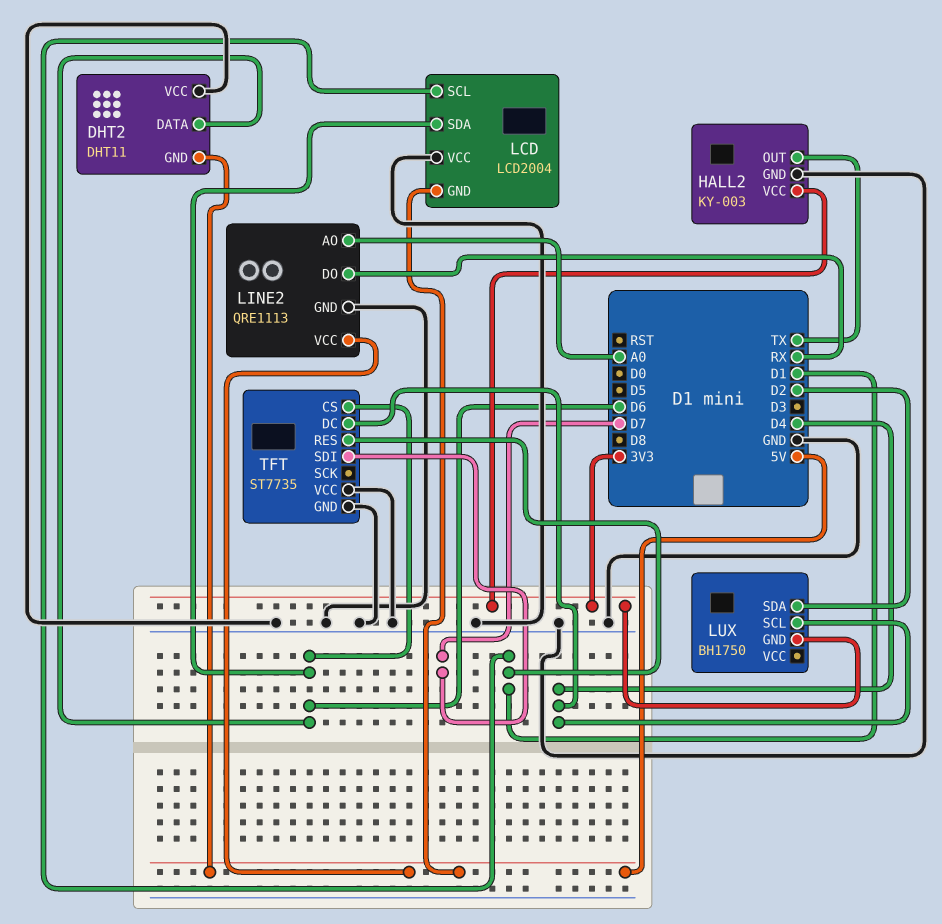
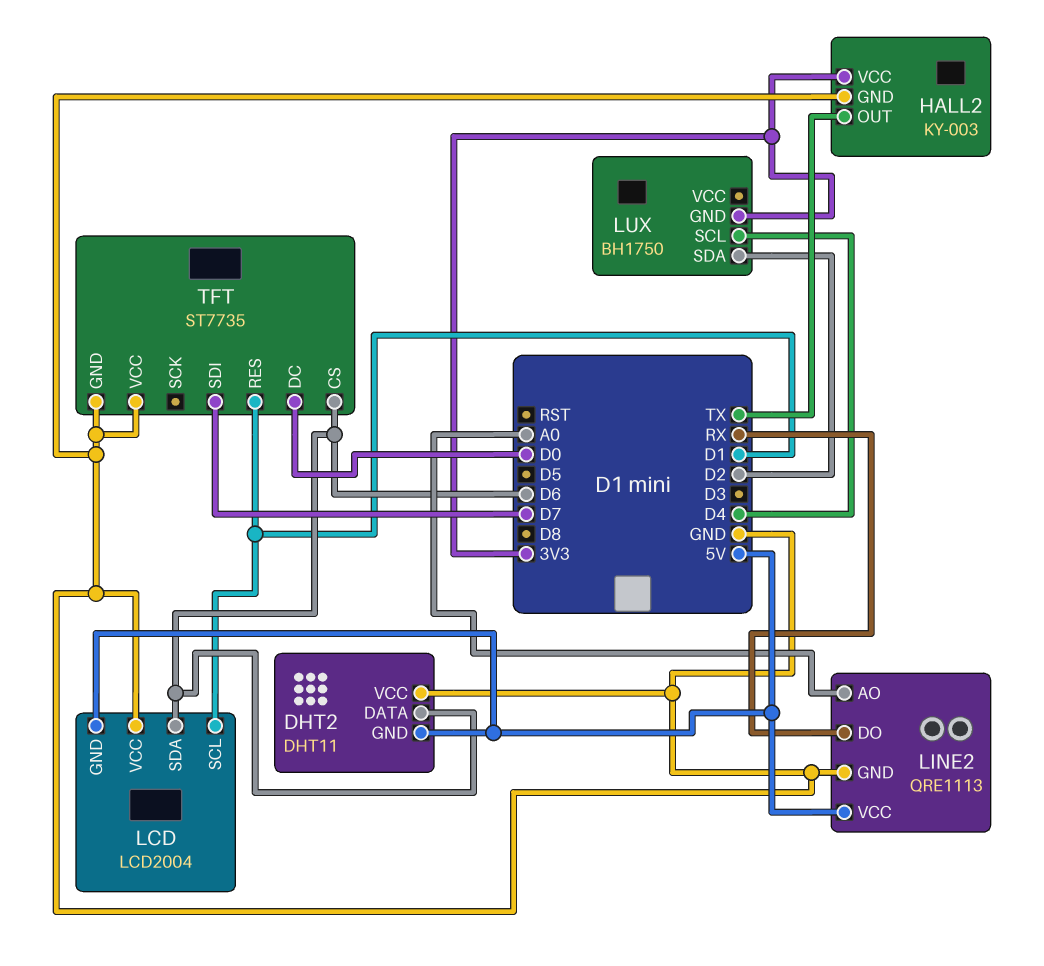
TFT pin DC: D4 -> D0

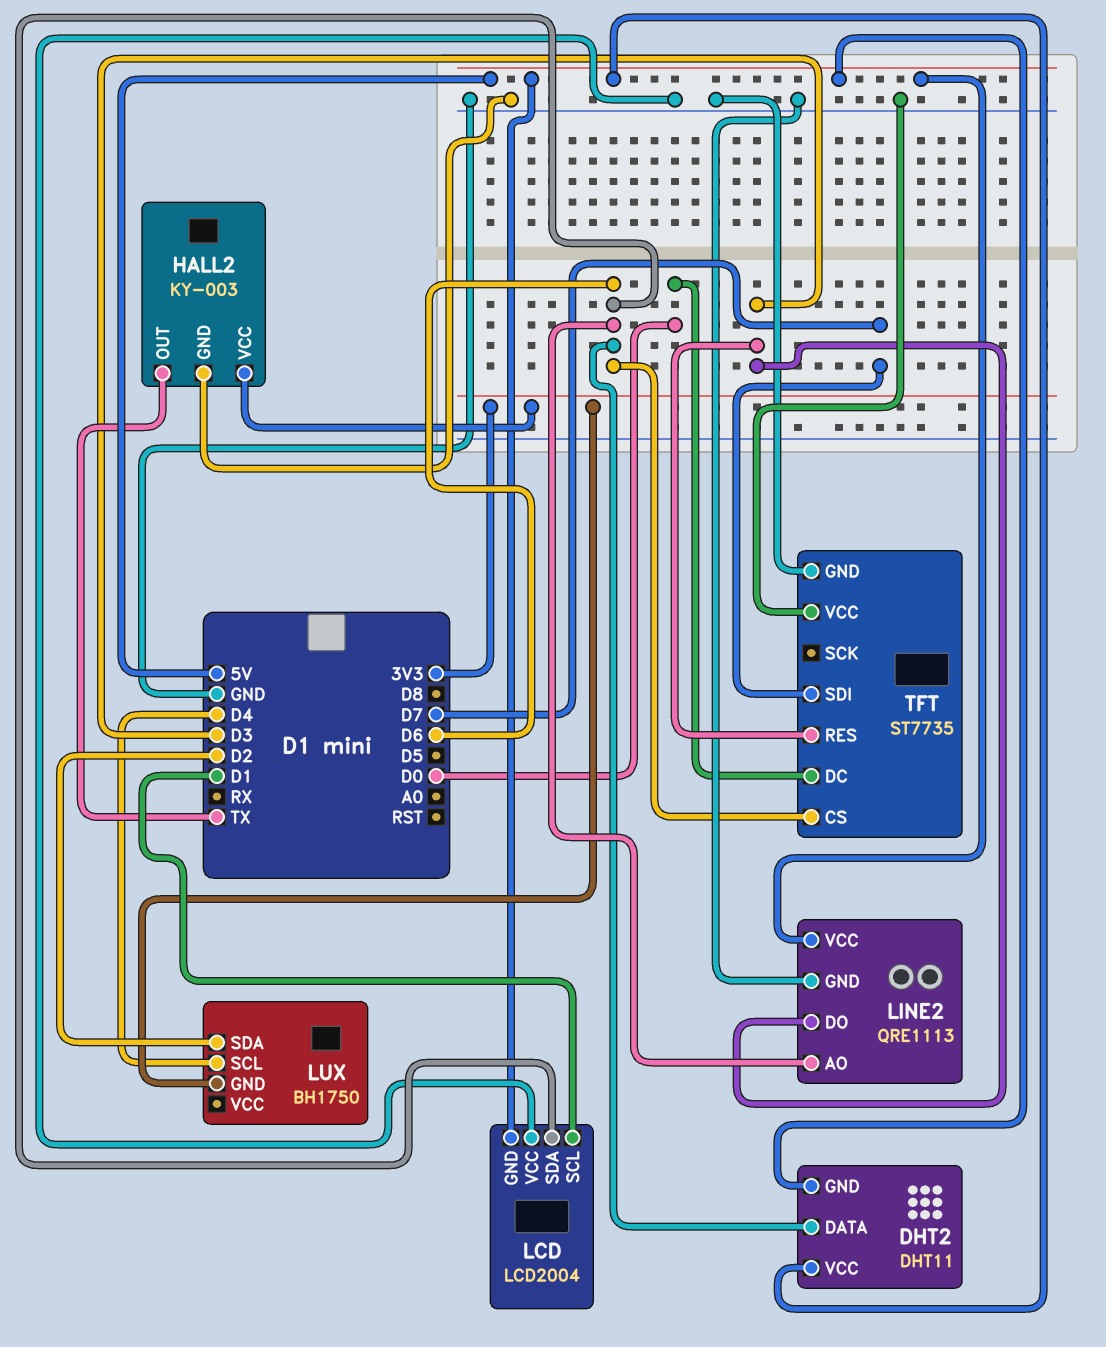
DHT2 pin VCC: GND -> 5V
LINE2 pin AO: A0 -> D6
LINE2 pin DO: RX -> D3
TFT pin RES: D1 -> D3

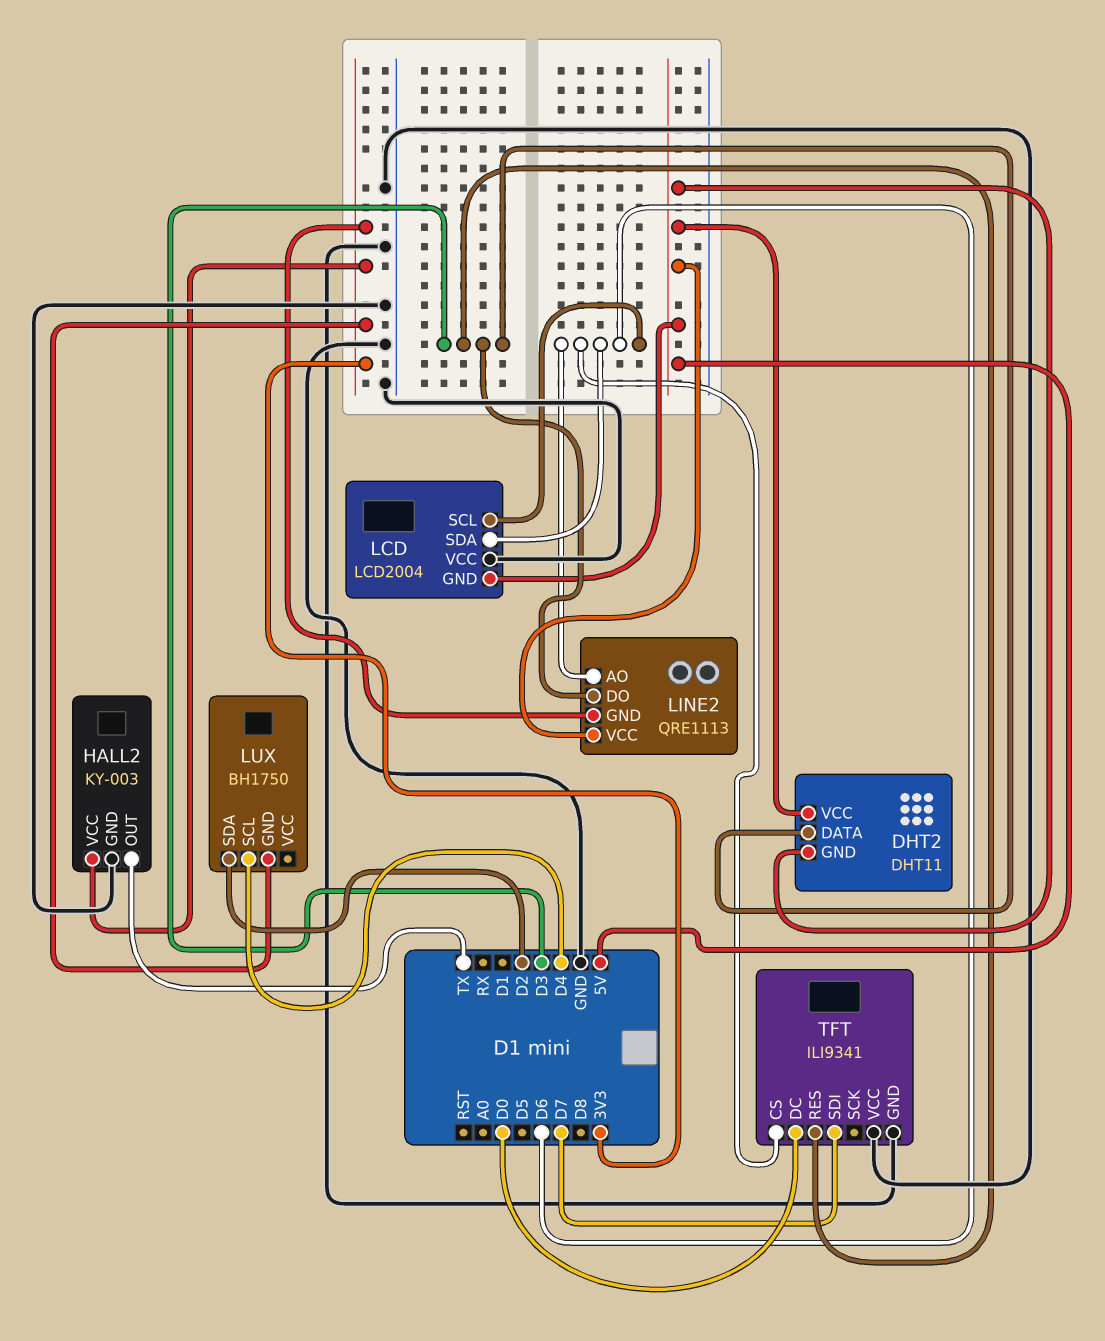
DHT2 pin DATA: D6 -> D3
LCD pin SCL: D1 -> D6
LINE2 pin GND: GND -> 3V3
TFT: ST7735 -> ILI9341

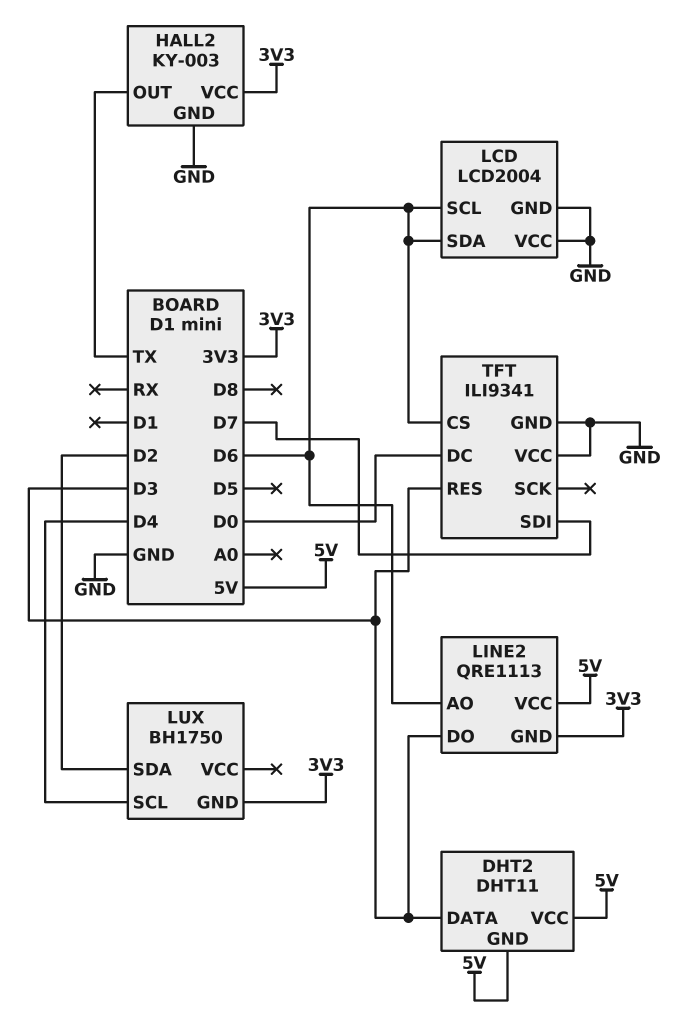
LCD pin GND: 5V -> GND

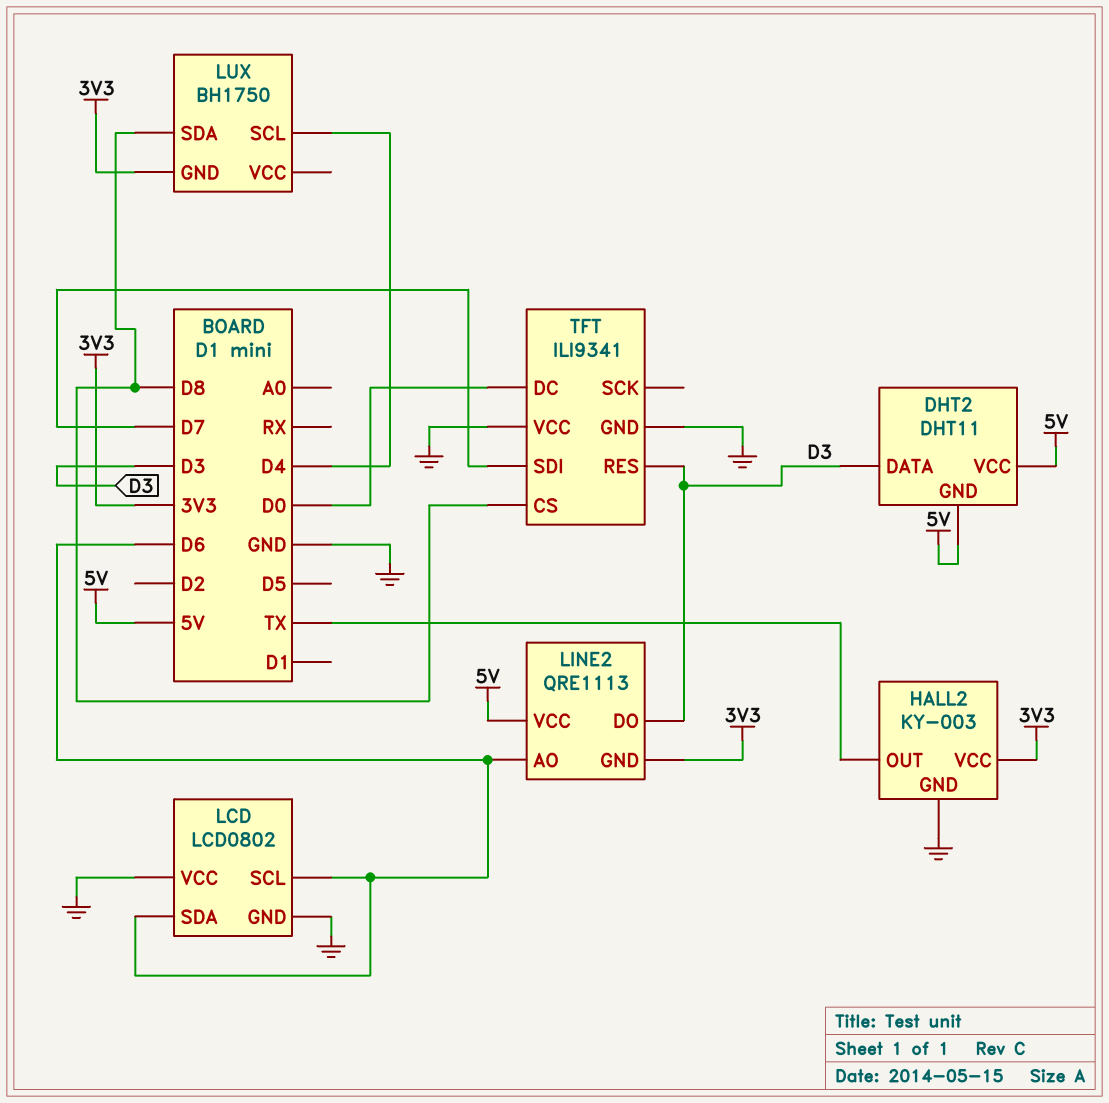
LCD: LCD2004 -> LCD0802
LUX pin SDA: D2 -> D8
TFT pin CS: D6 -> D8

